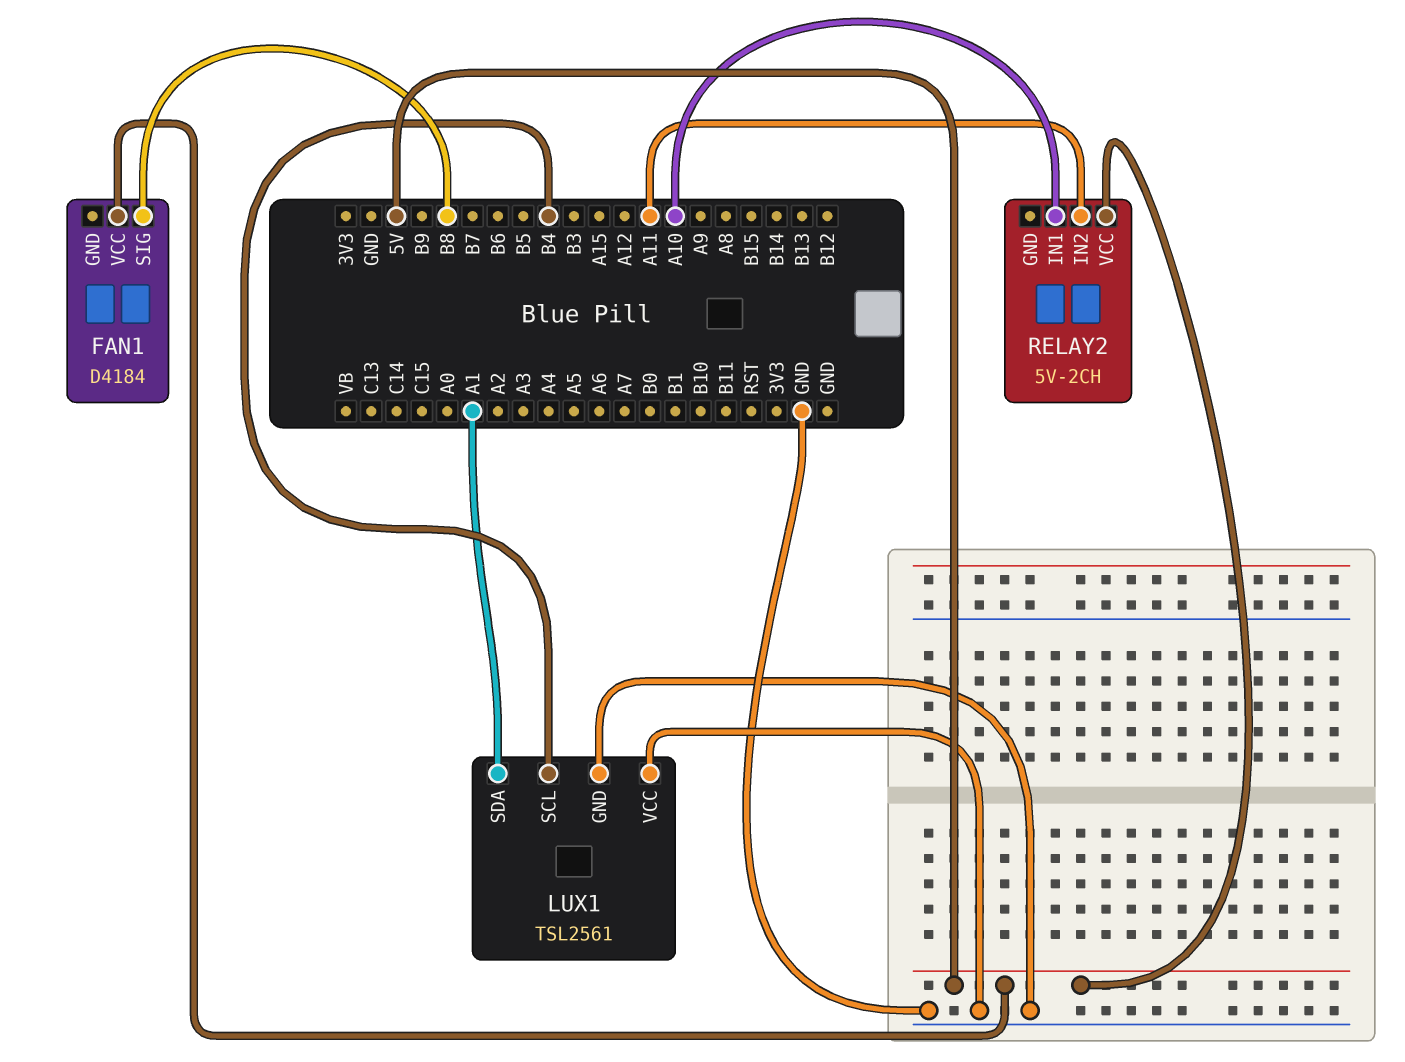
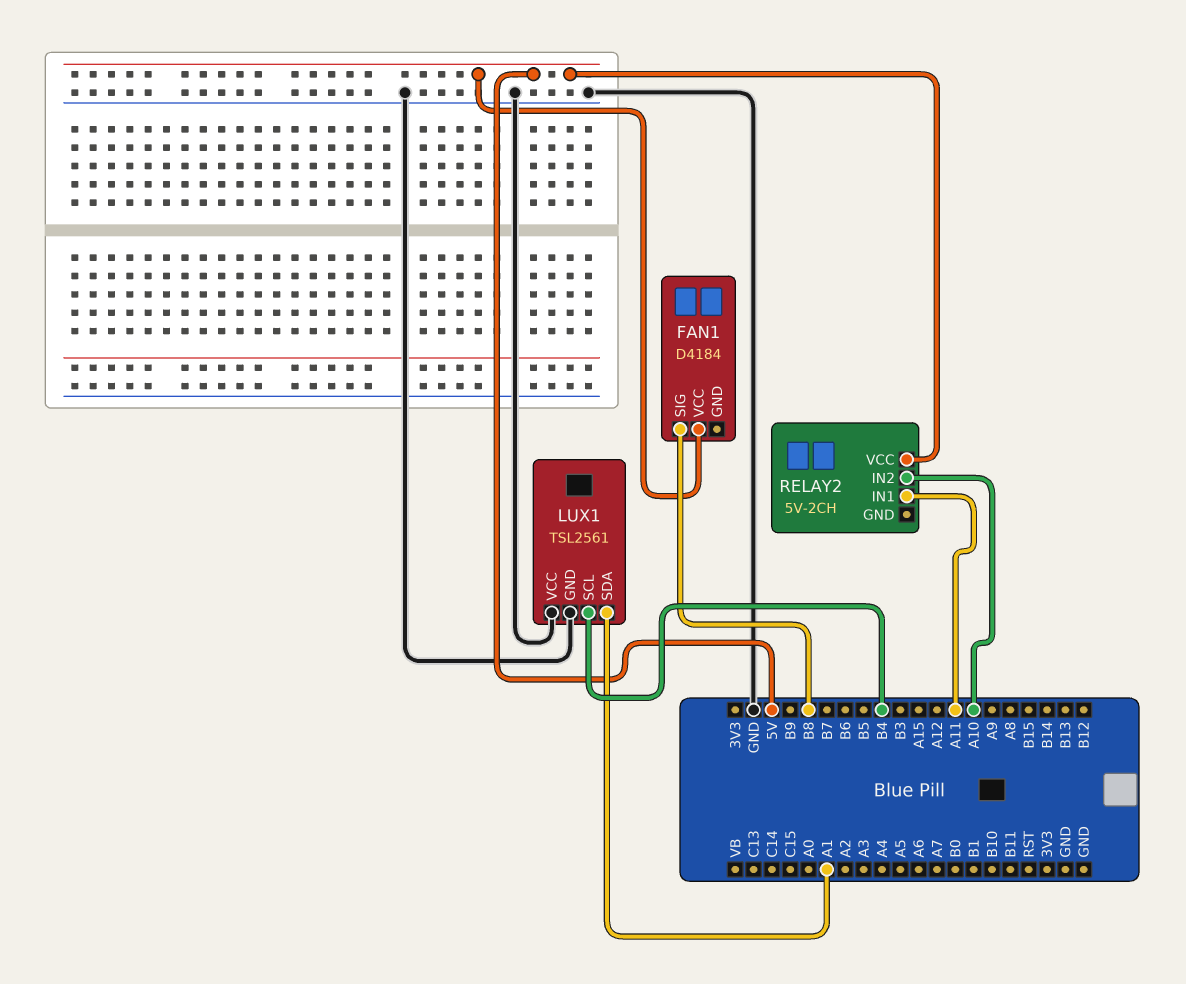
RELAY2 pin IN1: A10 -> A11
RELAY2 pin IN2: A11 -> A10

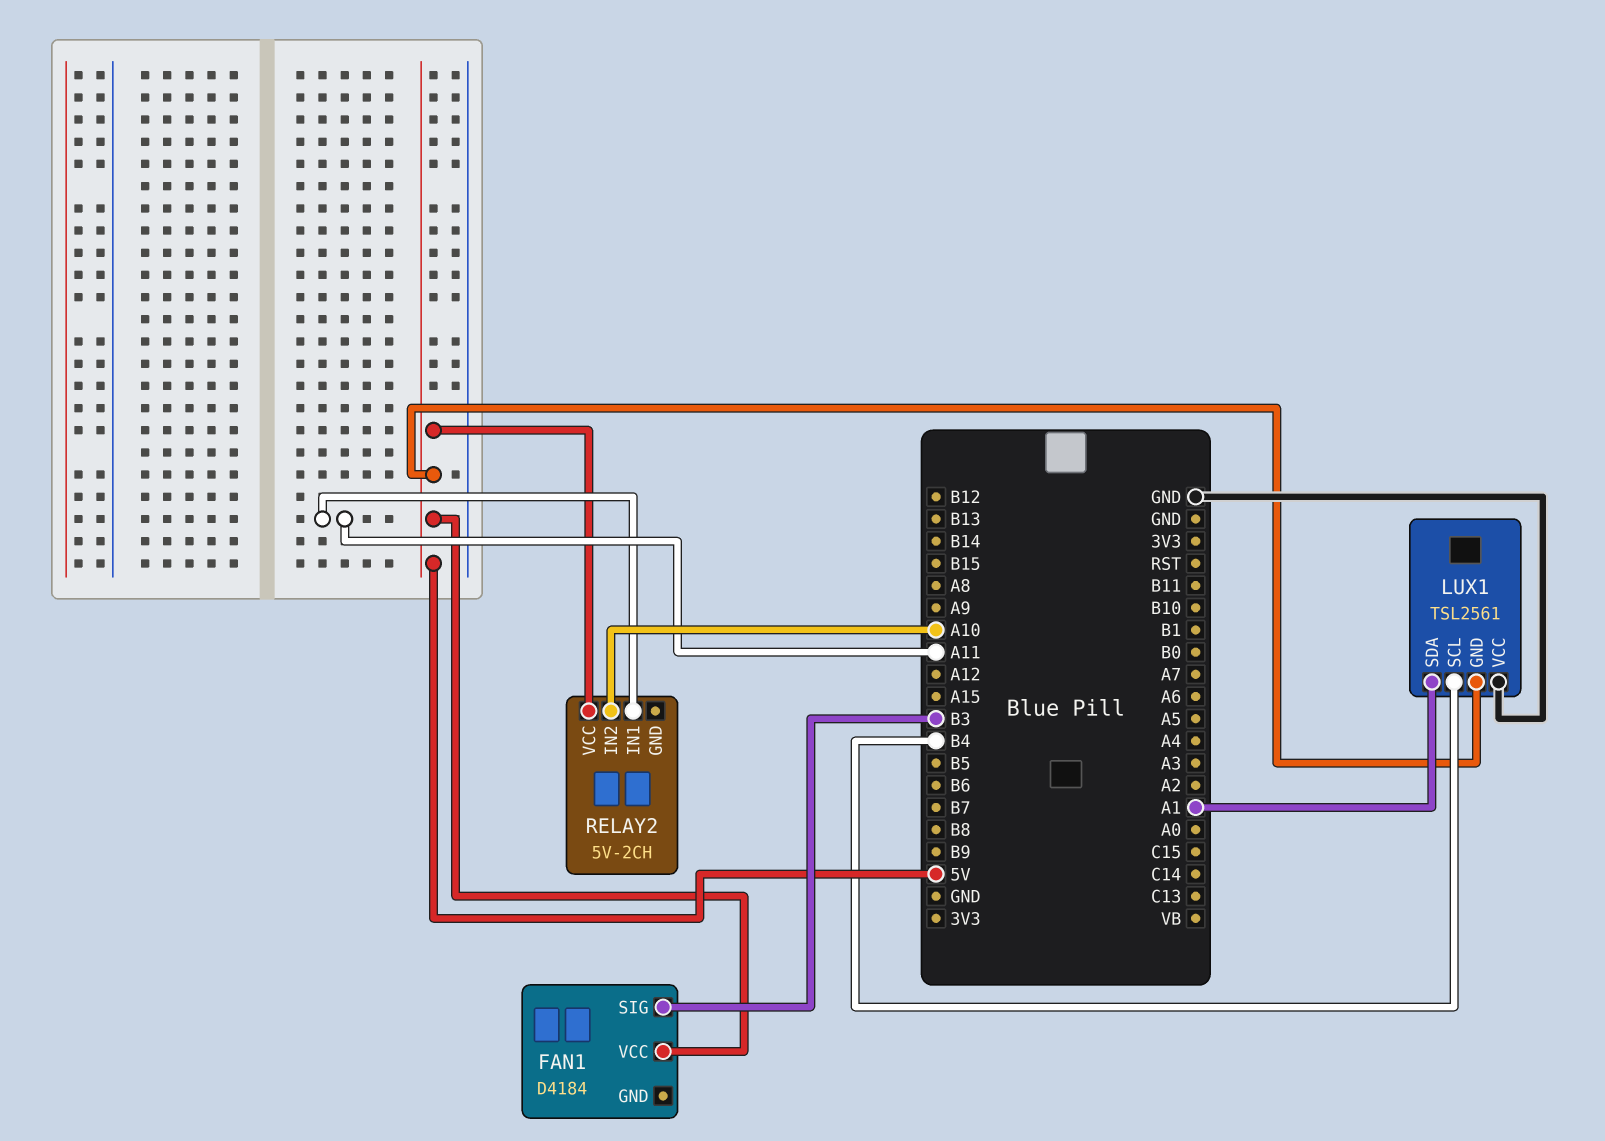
FAN1 pin SIG: B8 -> B3
LUX1 pin GND: GND -> 5V

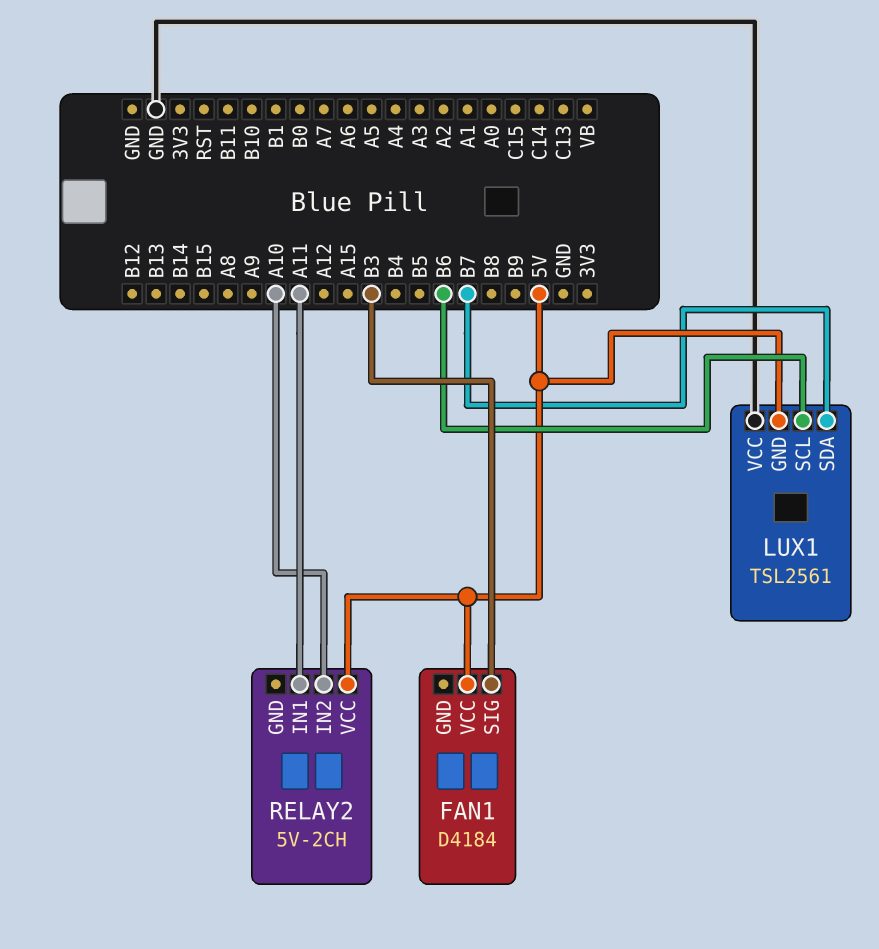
LUX1 pin SCL: B4 -> B6
LUX1 pin SDA: A1 -> B7

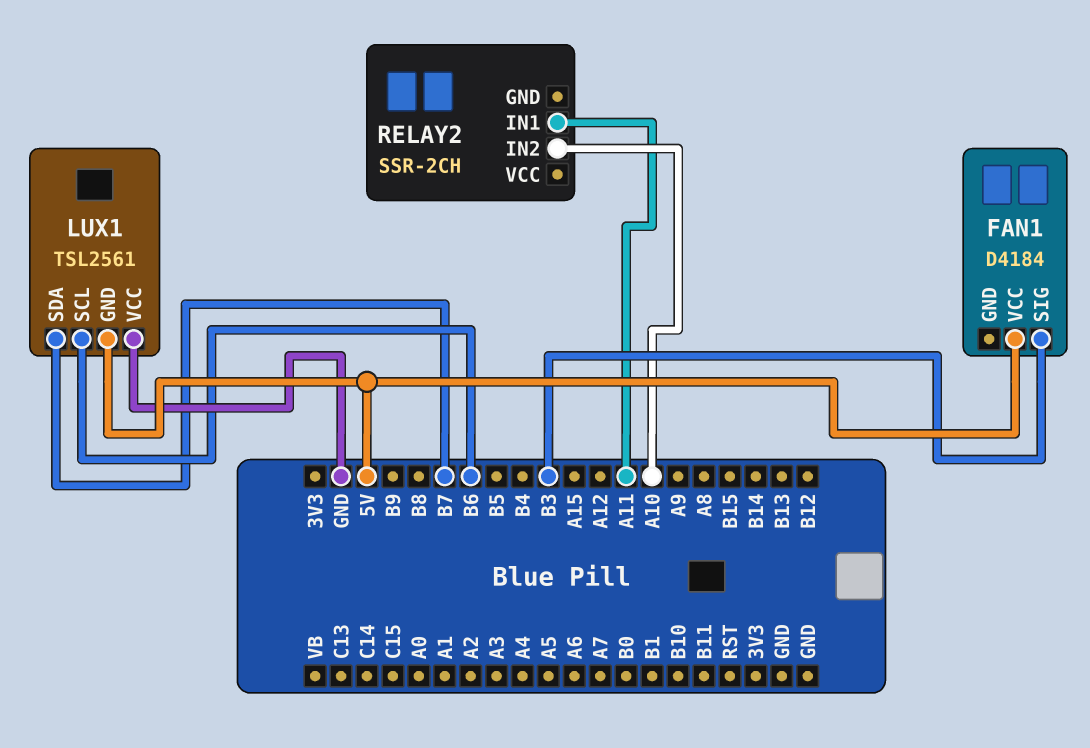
RELAY2: 5V-2CH -> SSR-2CH
RELAY2 pin VCC: 5V -> none

